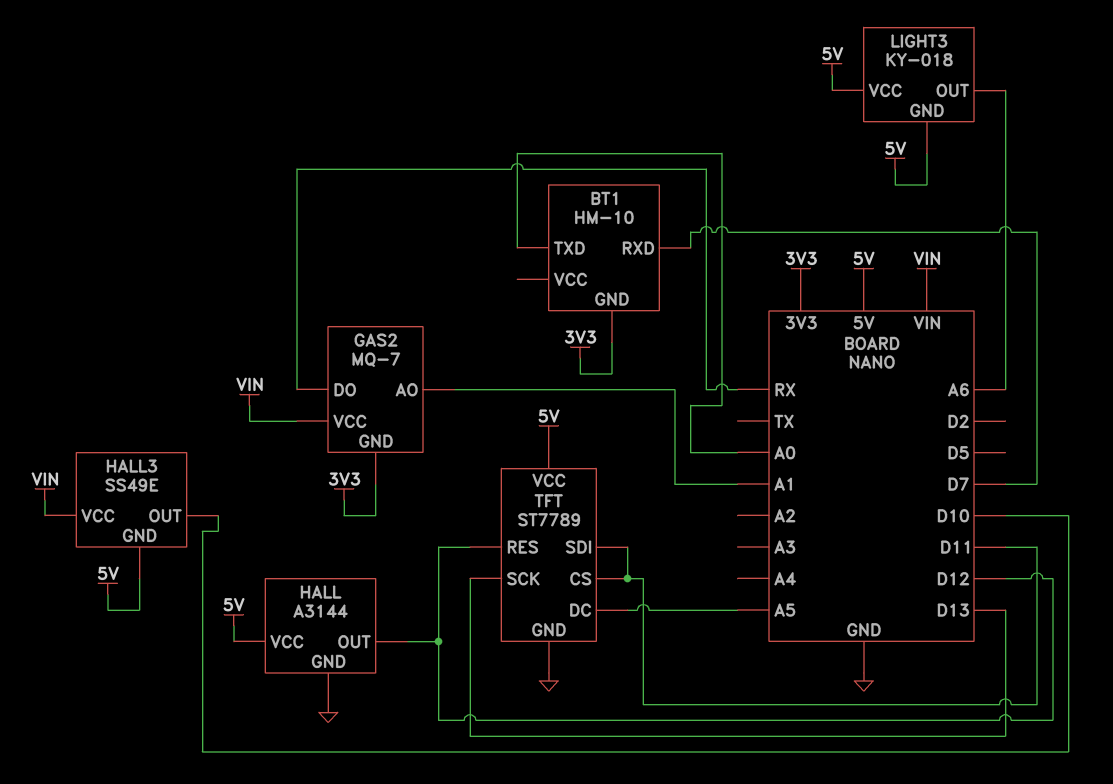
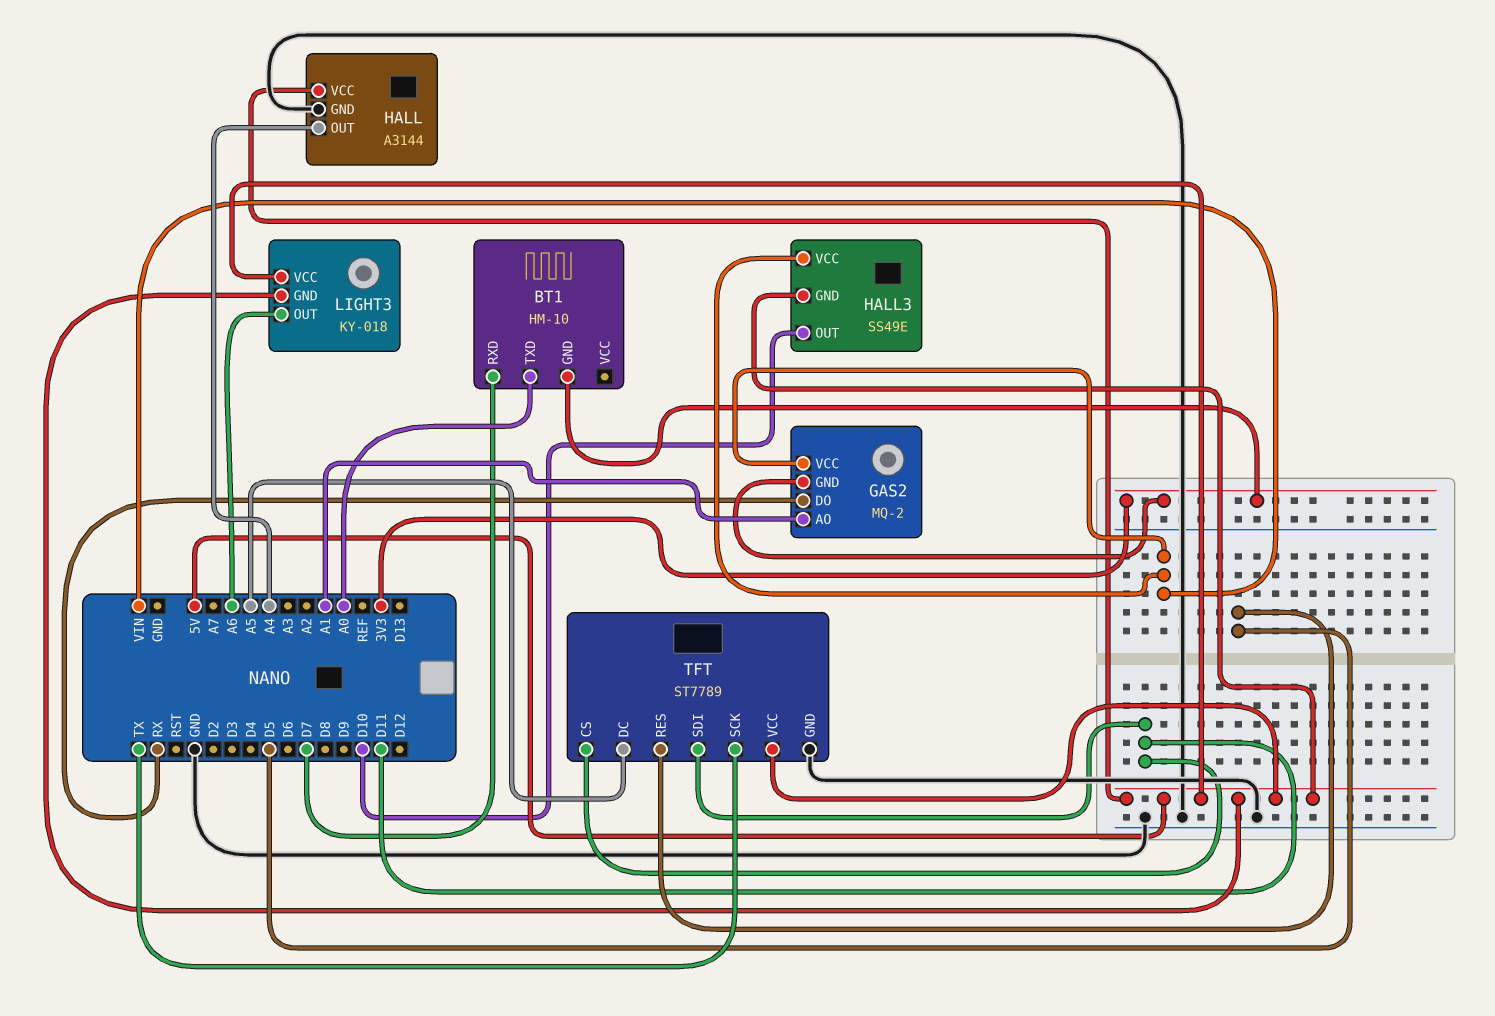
GAS2: MQ-7 -> MQ-2
HALL pin OUT: D12 -> A4
TFT pin RES: D12 -> D5
TFT pin SCK: D13 -> TX

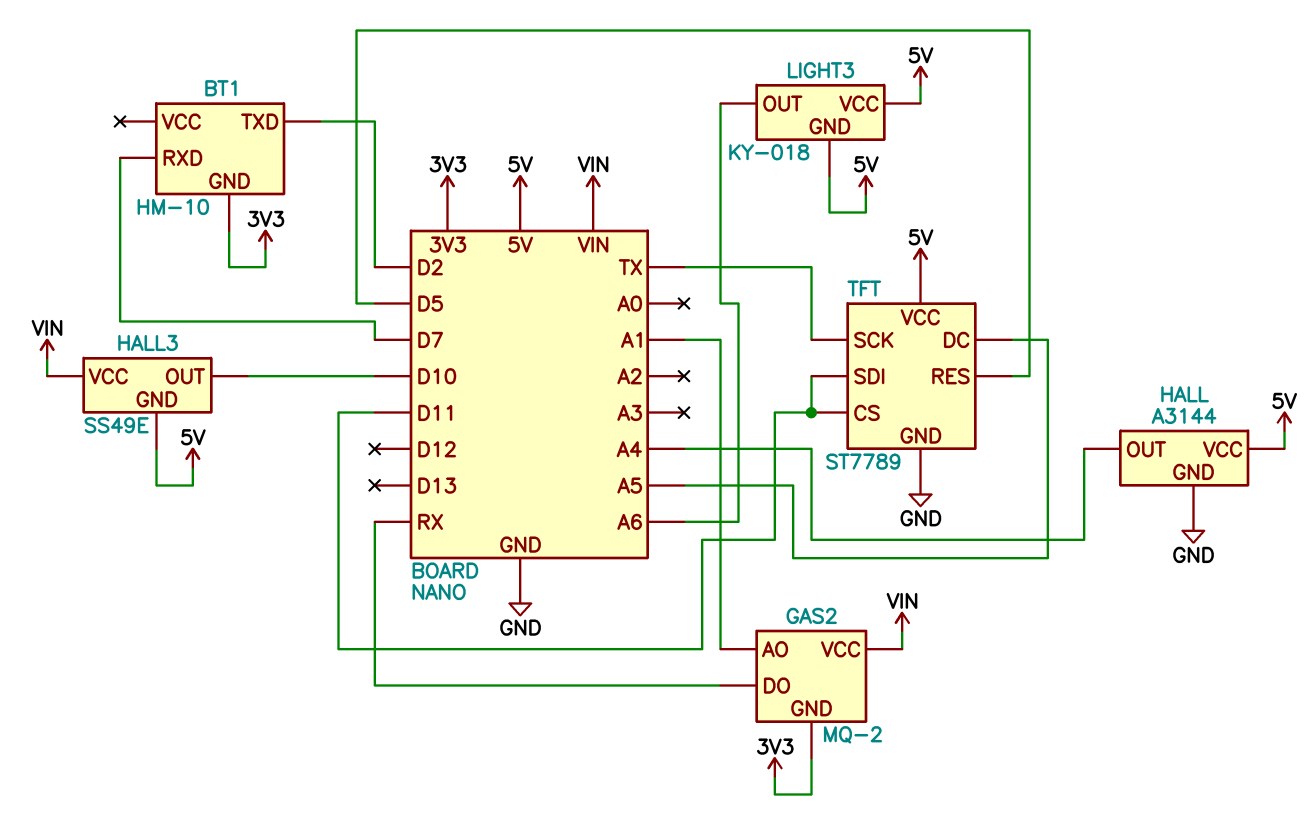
BT1 pin TXD: A0 -> D2

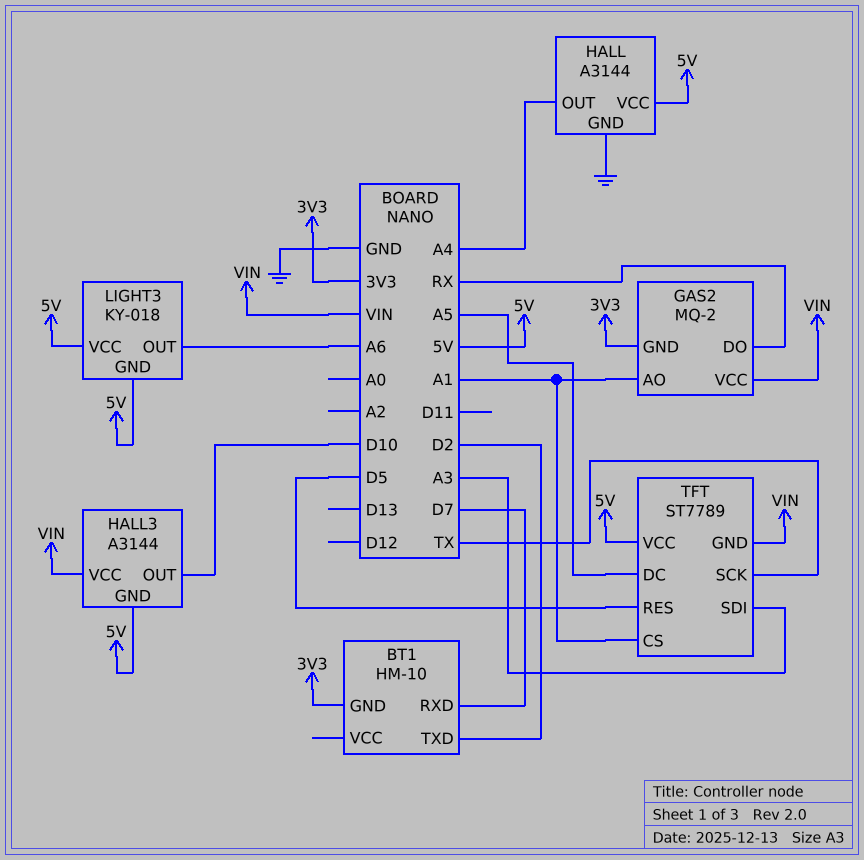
HALL3: SS49E -> A3144
TFT pin CS: D11 -> A1
TFT pin GND: GND -> VIN
TFT pin SDI: D11 -> A3

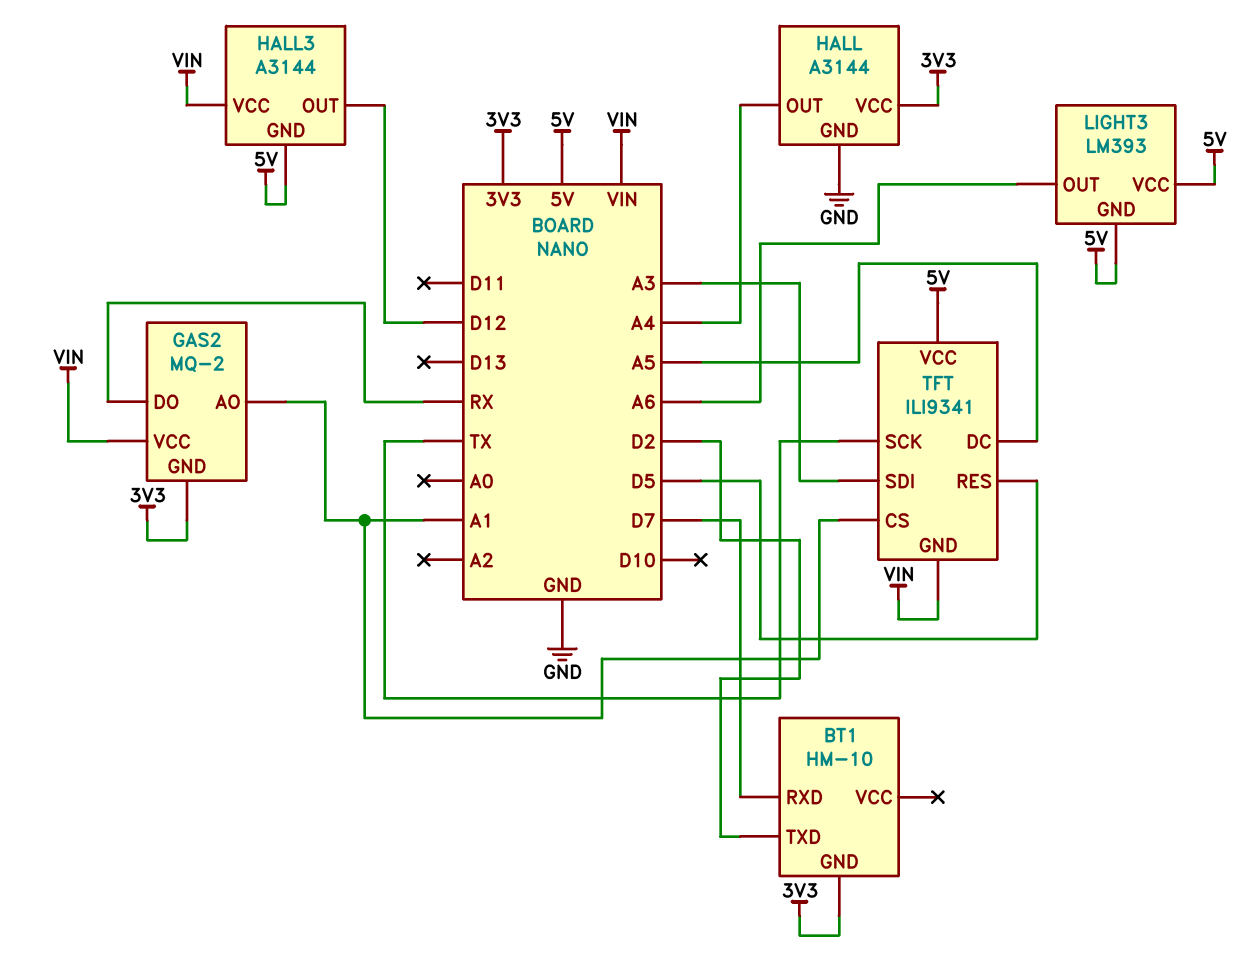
HALL pin VCC: 5V -> 3V3
HALL3 pin OUT: D10 -> D12
LIGHT3: KY-018 -> LM393
TFT: ST7789 -> ILI9341

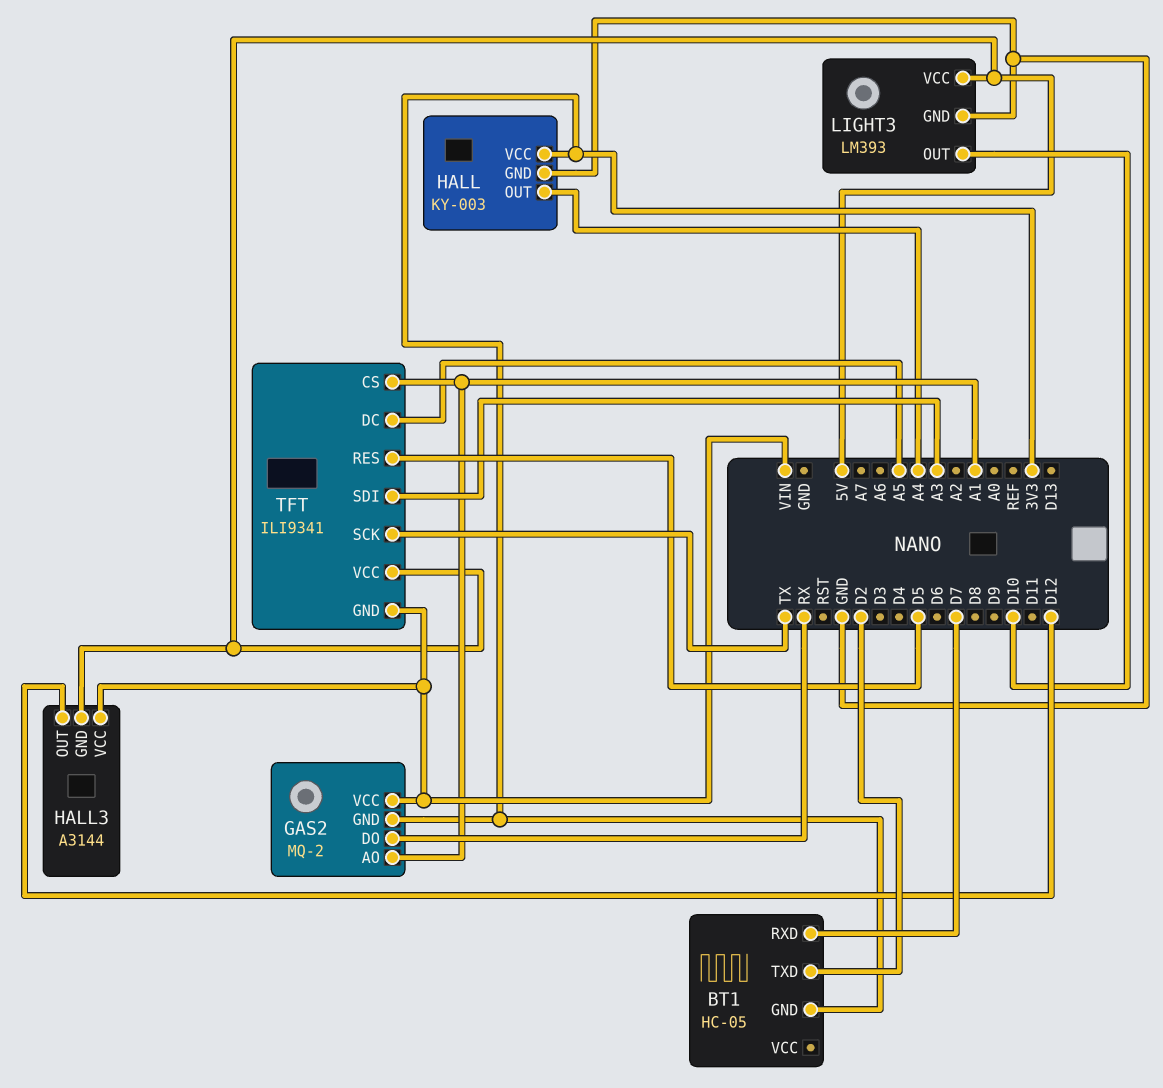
BT1: HM-10 -> HC-05
HALL: A3144 -> KY-003
LIGHT3 pin GND: 5V -> GND
LIGHT3 pin OUT: A6 -> D10

